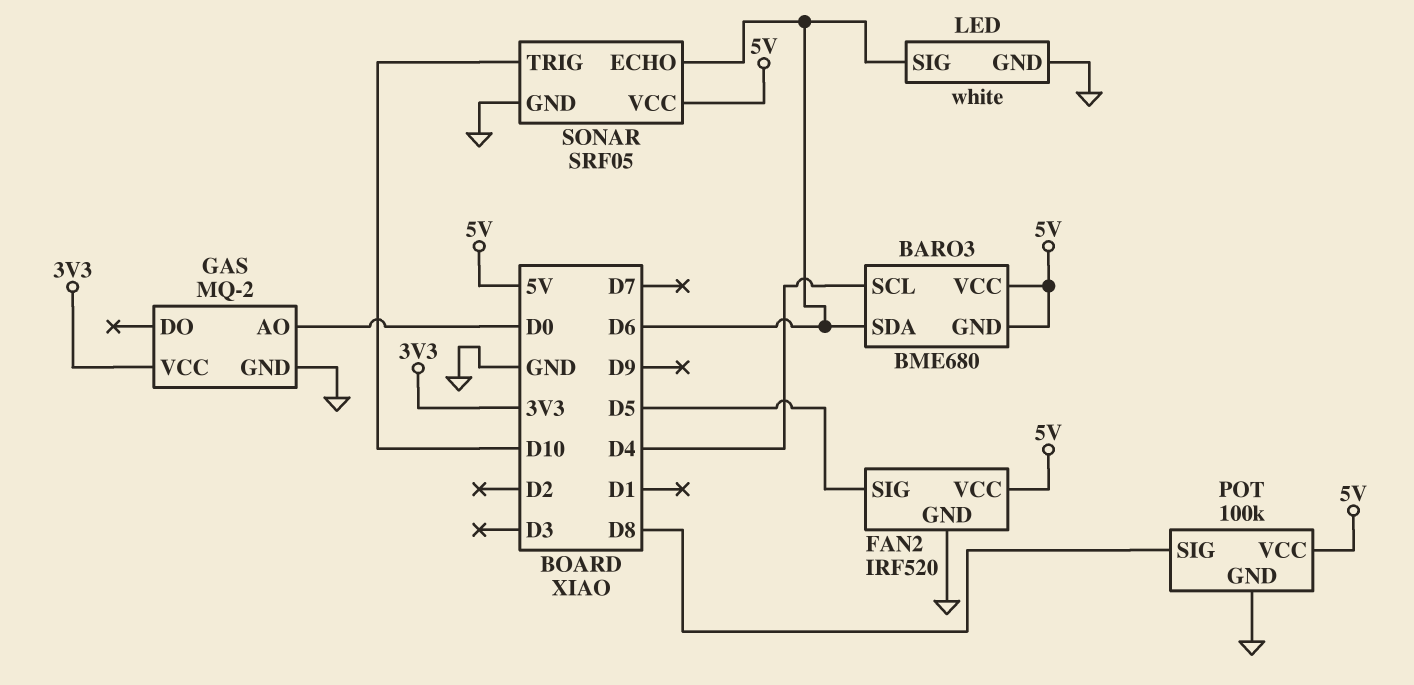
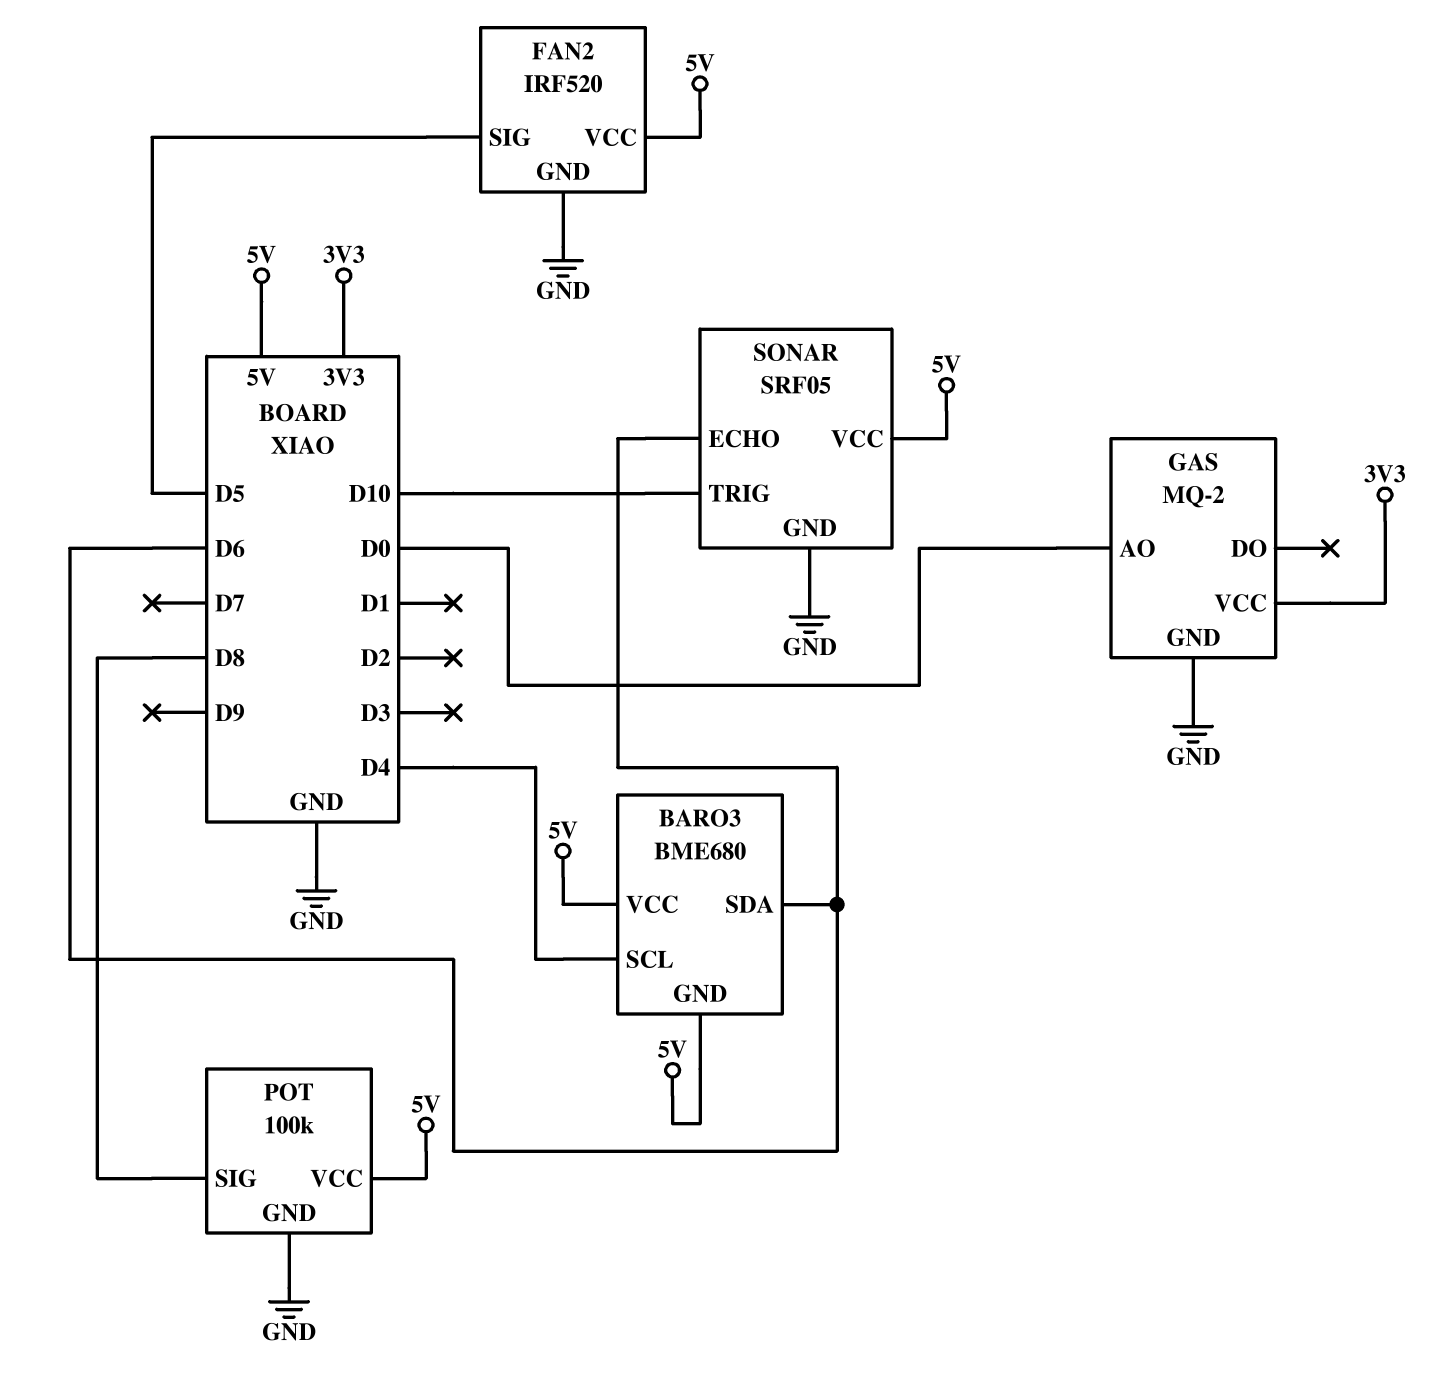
LED: white -> none
LED pin GND: GND -> none
LED pin SIG: D6 -> none

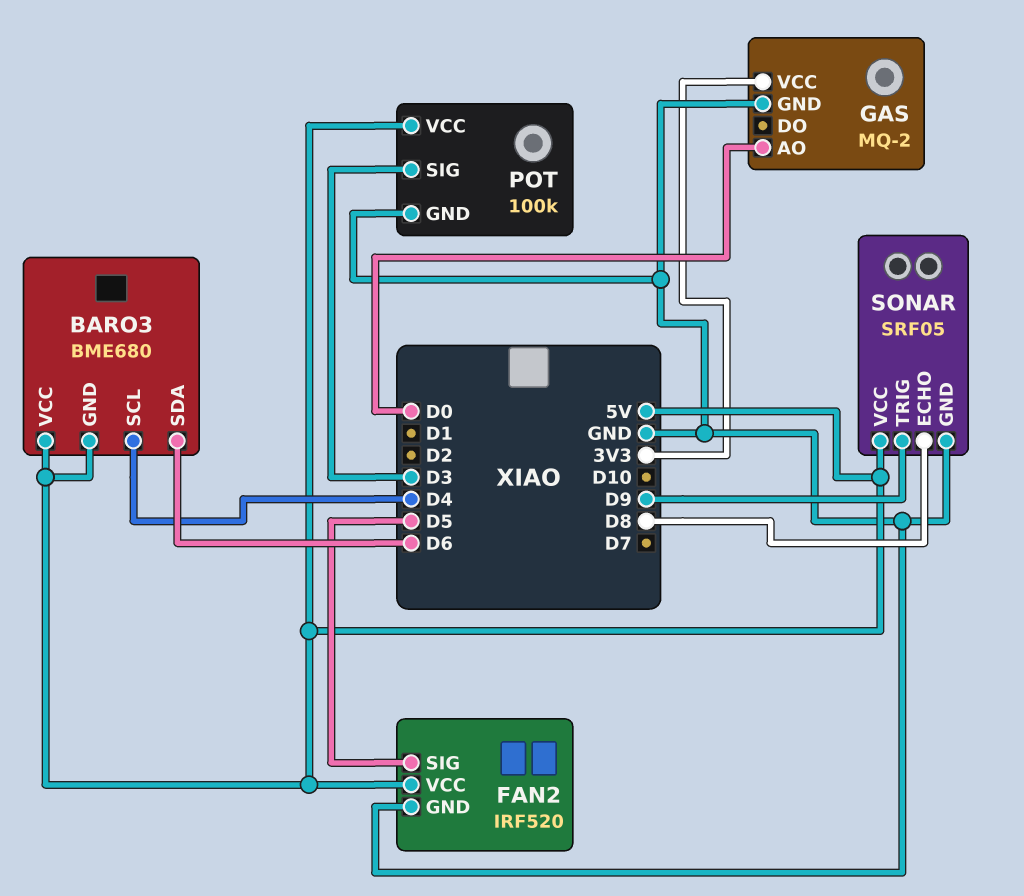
POT pin SIG: D8 -> D3
SONAR pin ECHO: D6 -> D8
SONAR pin TRIG: D10 -> D9

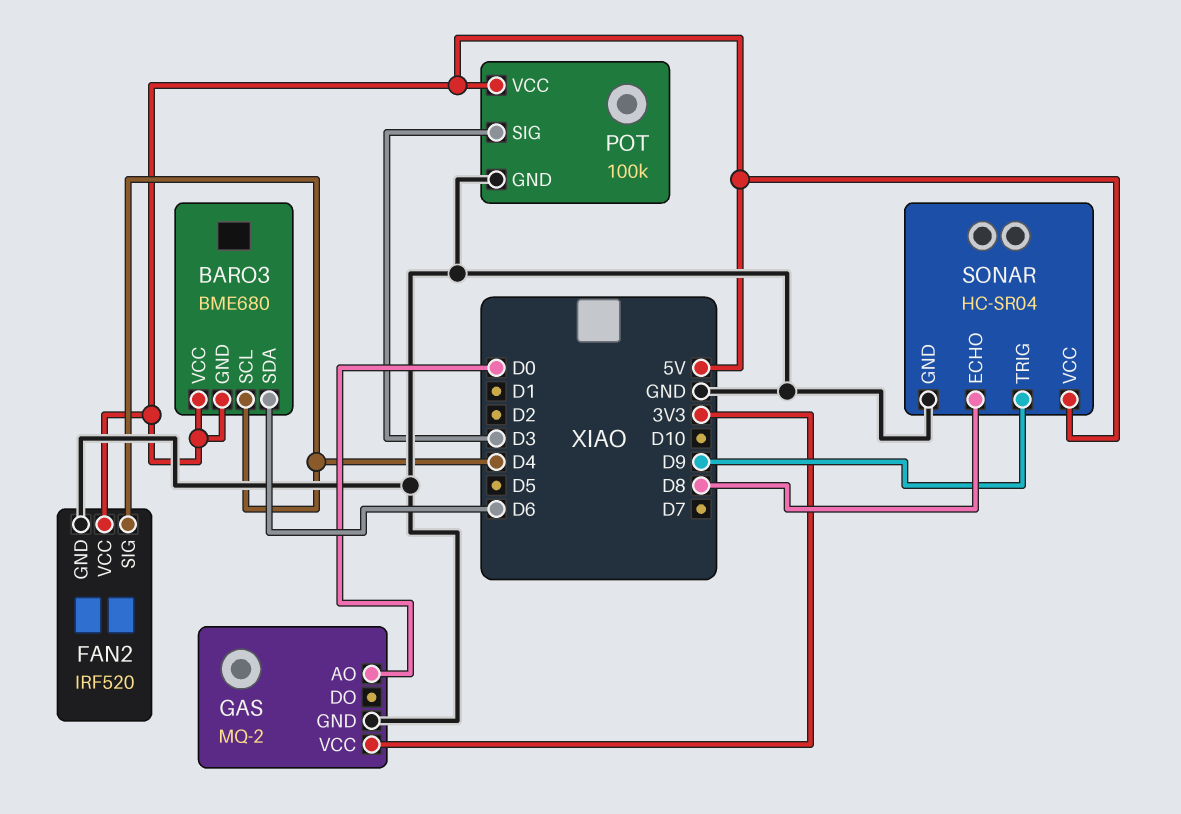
FAN2 pin SIG: D5 -> D4
SONAR: SRF05 -> HC-SR04

